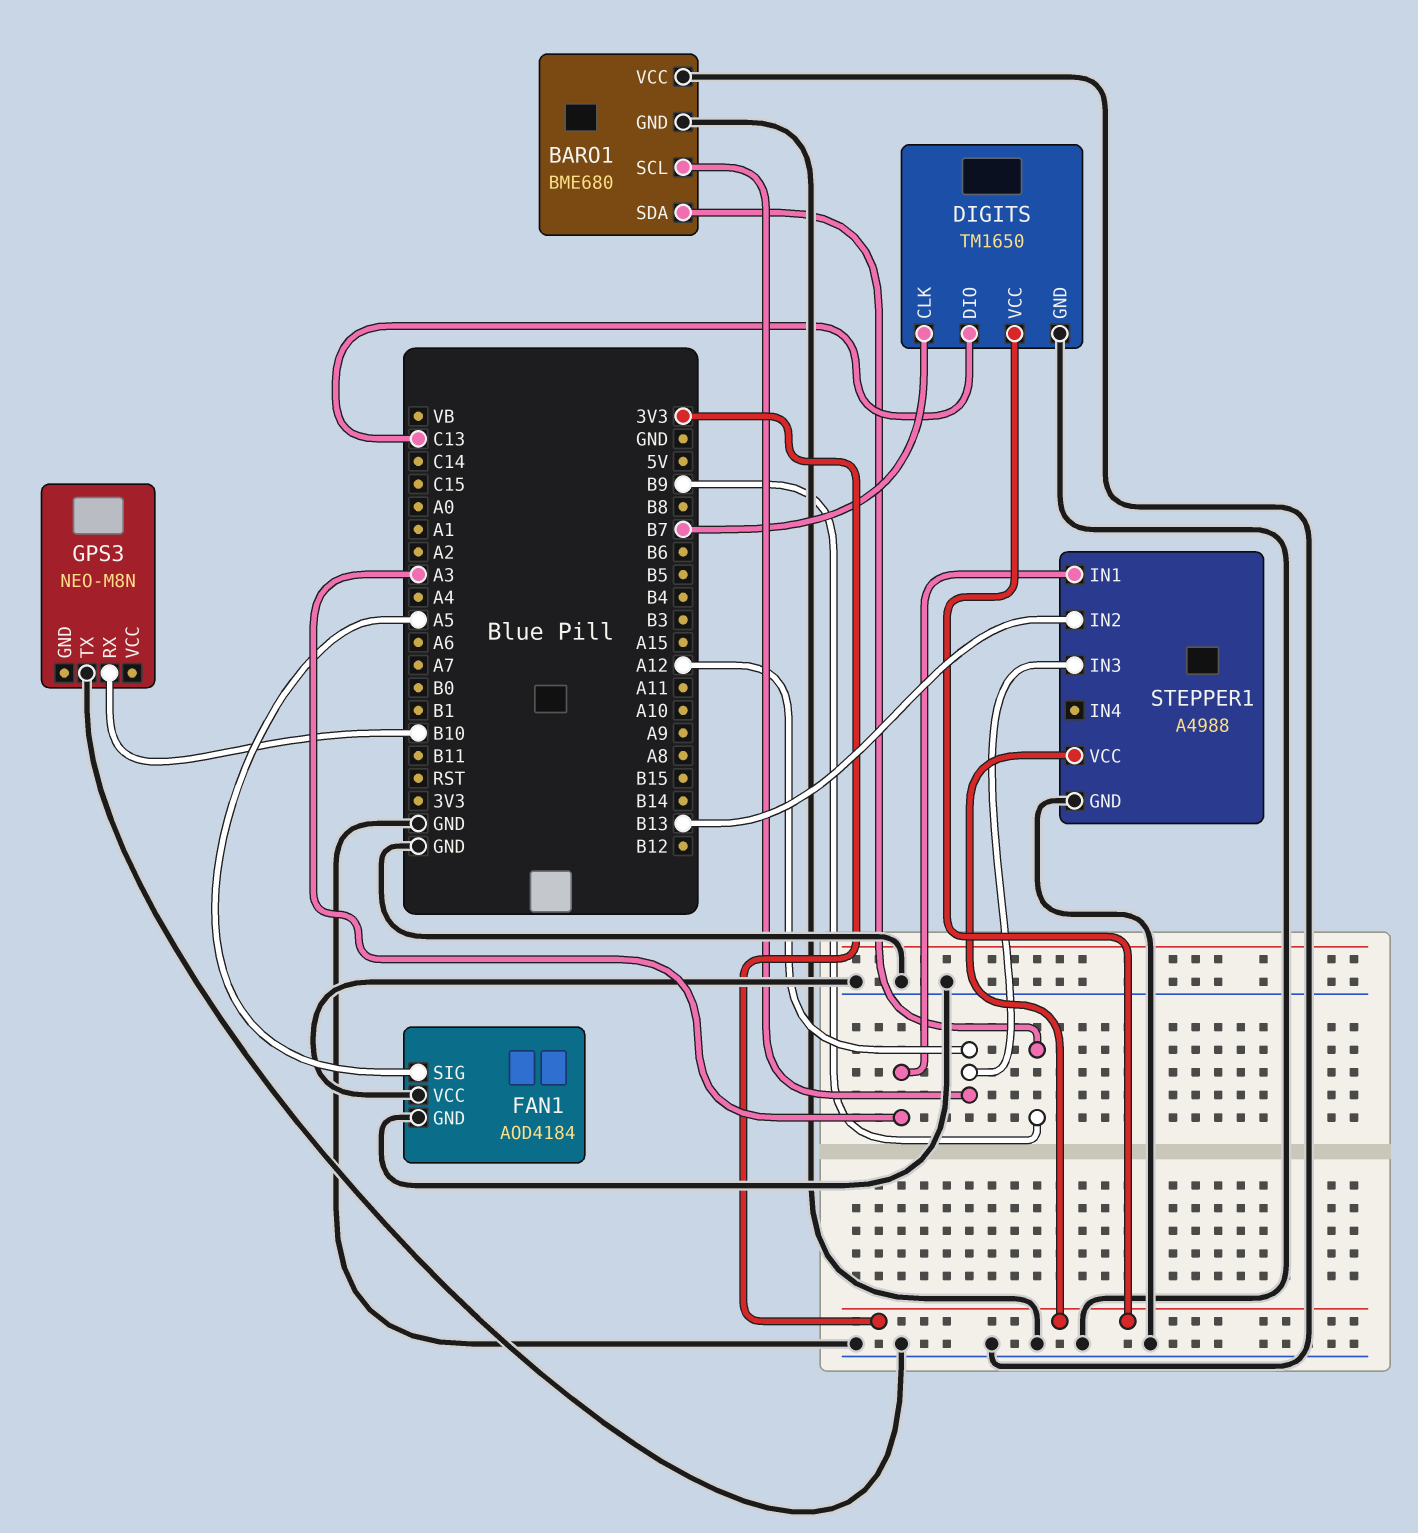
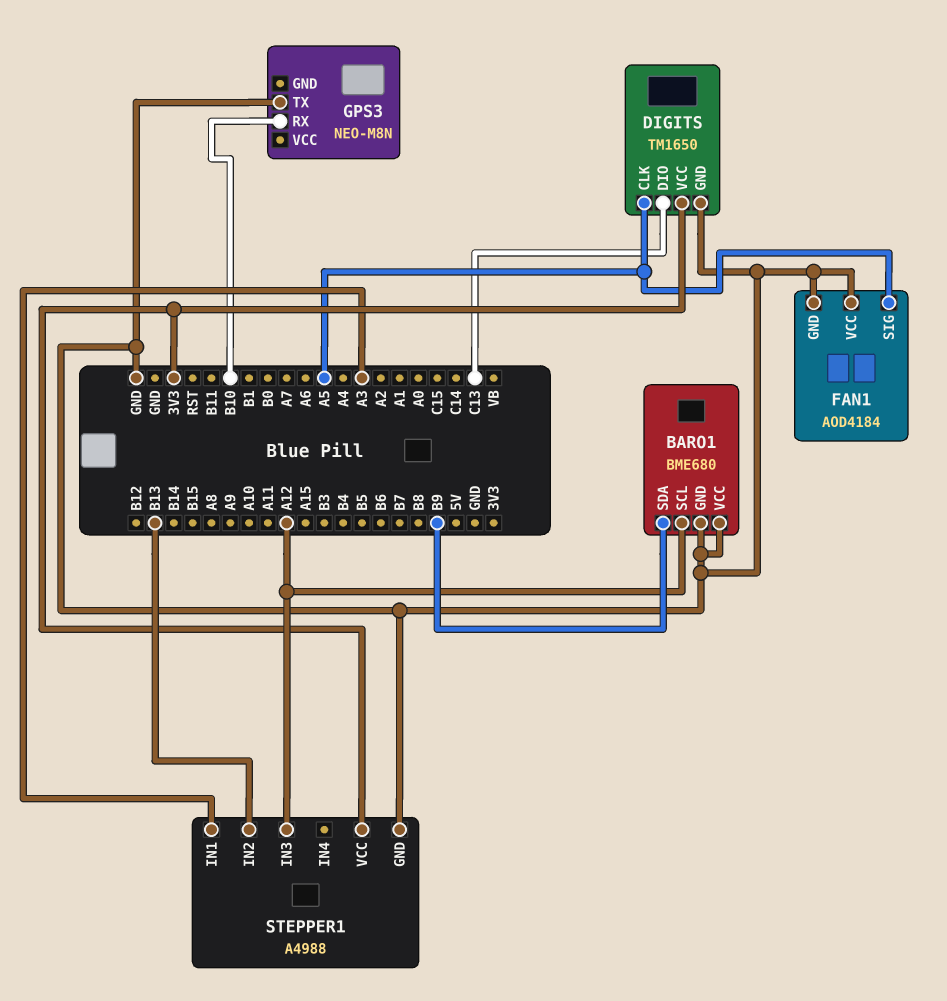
DIGITS pin CLK: B7 -> A5

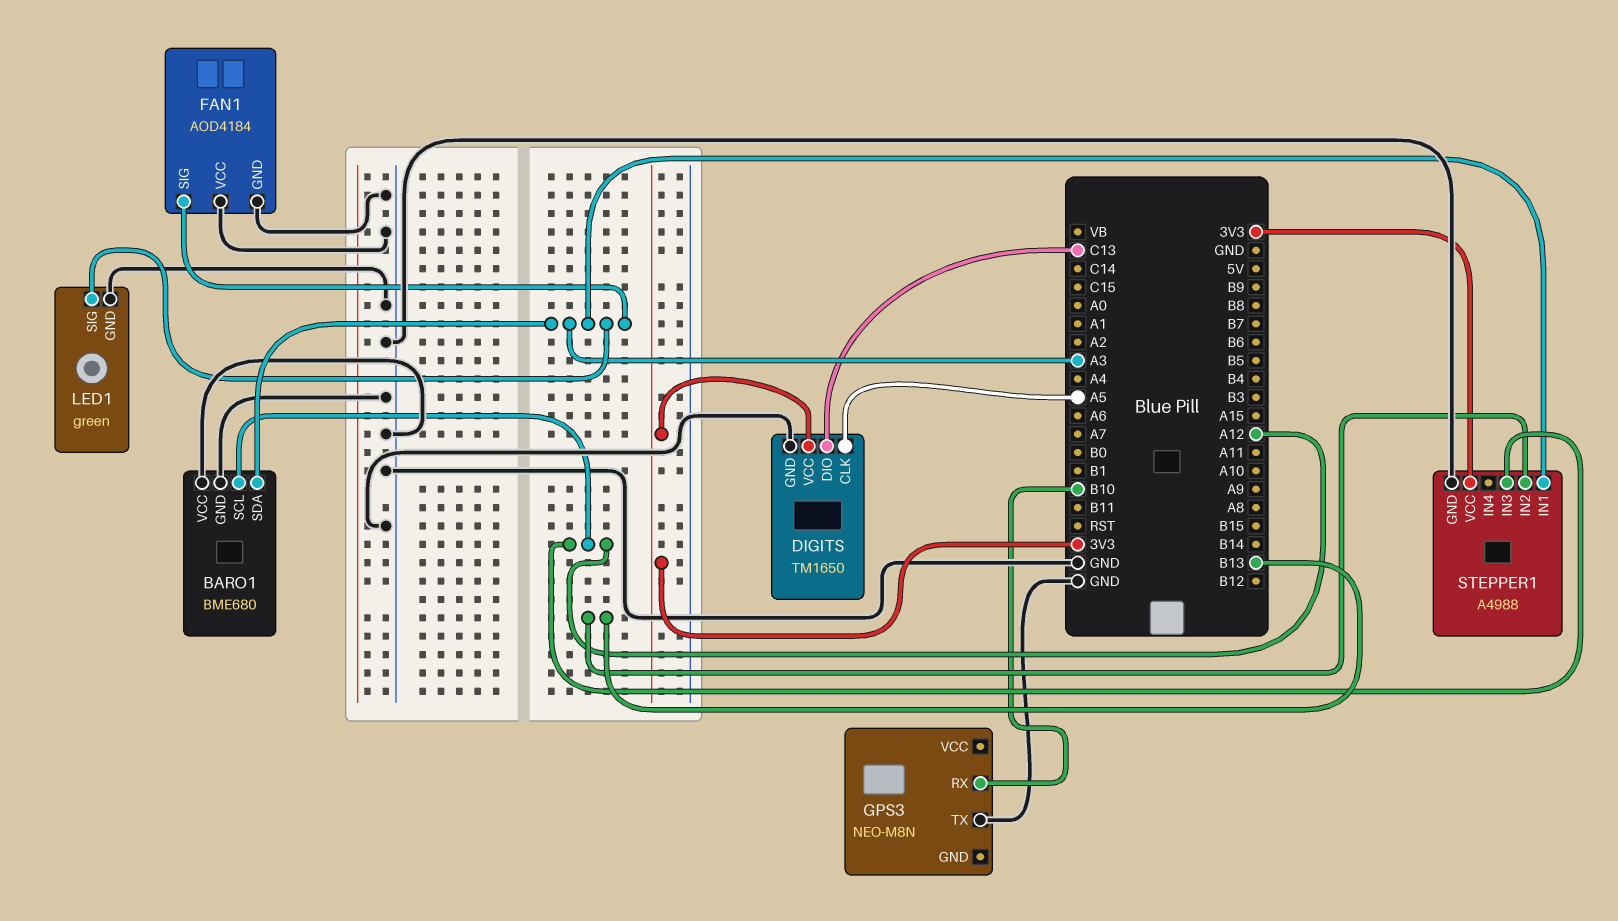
BARO1 pin SDA: B9 -> A3
FAN1 pin SIG: A5 -> A3
LED1: none -> green
LED1 pin GND: none -> GND
LED1 pin SIG: none -> A3

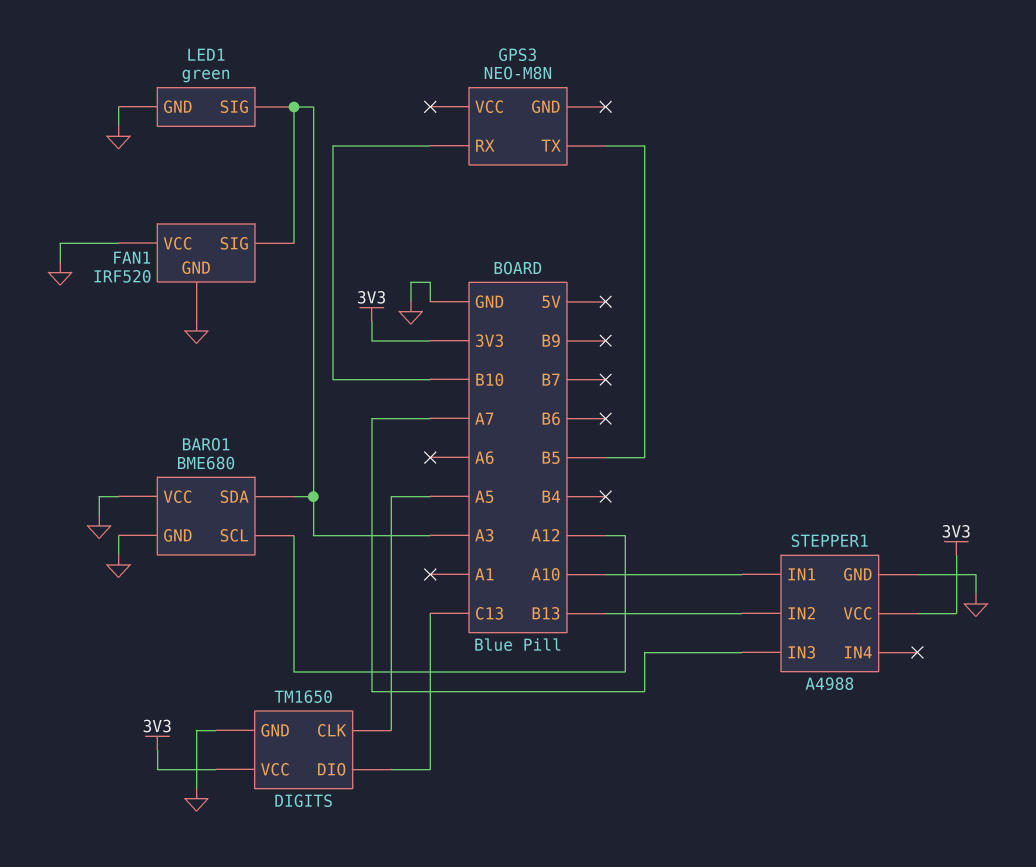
FAN1: AOD4184 -> IRF520
GPS3 pin TX: GND -> B5
STEPPER1 pin IN1: A3 -> A10
STEPPER1 pin IN3: A12 -> A7

